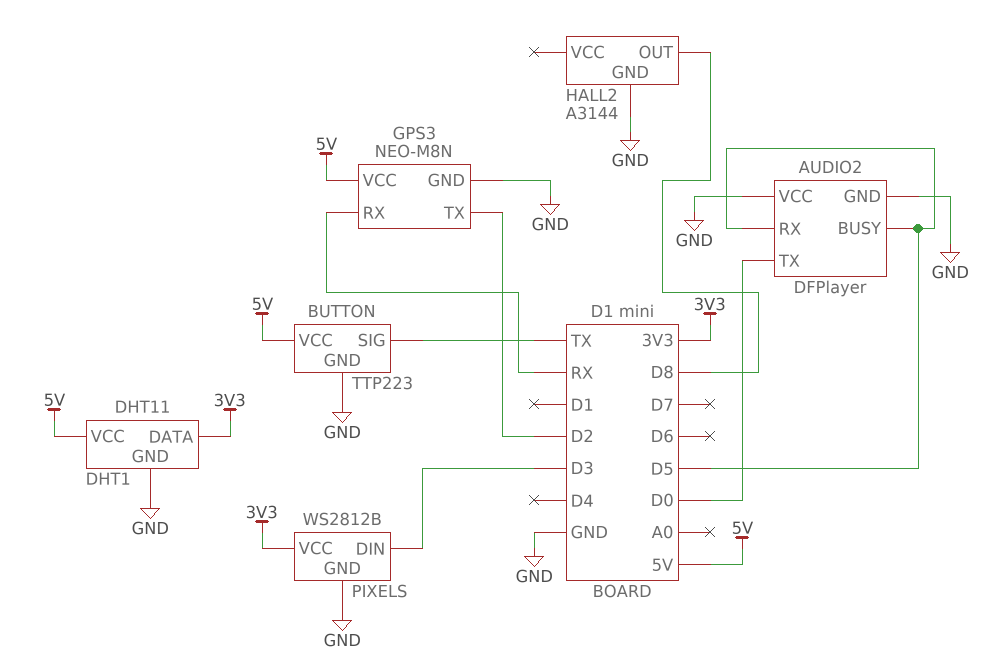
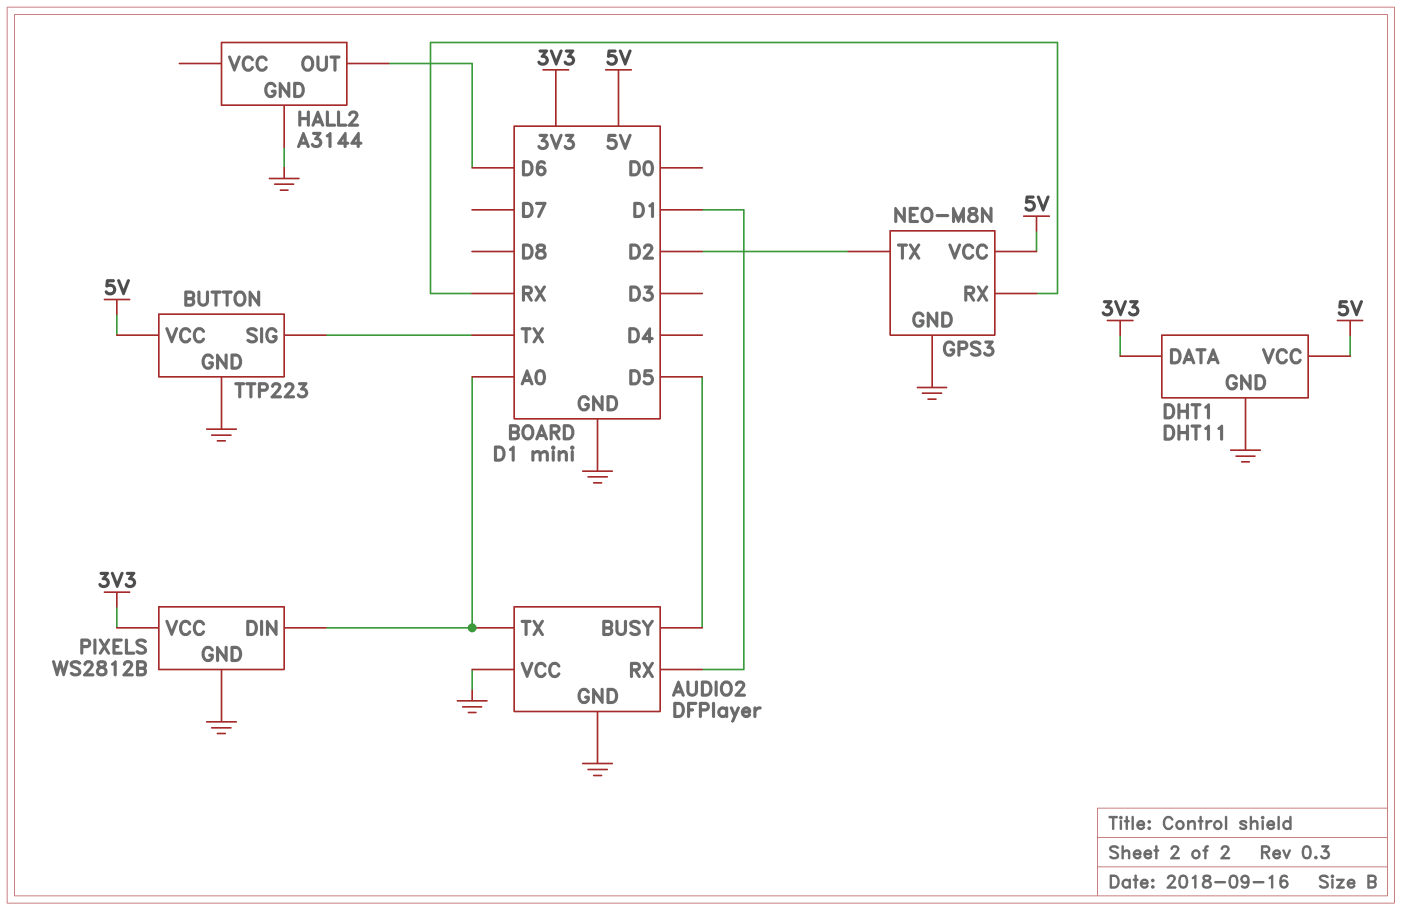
AUDIO2 pin RX: D5 -> D1
AUDIO2 pin TX: D0 -> A0
HALL2 pin OUT: D8 -> D6
PIXELS pin DIN: D3 -> A0

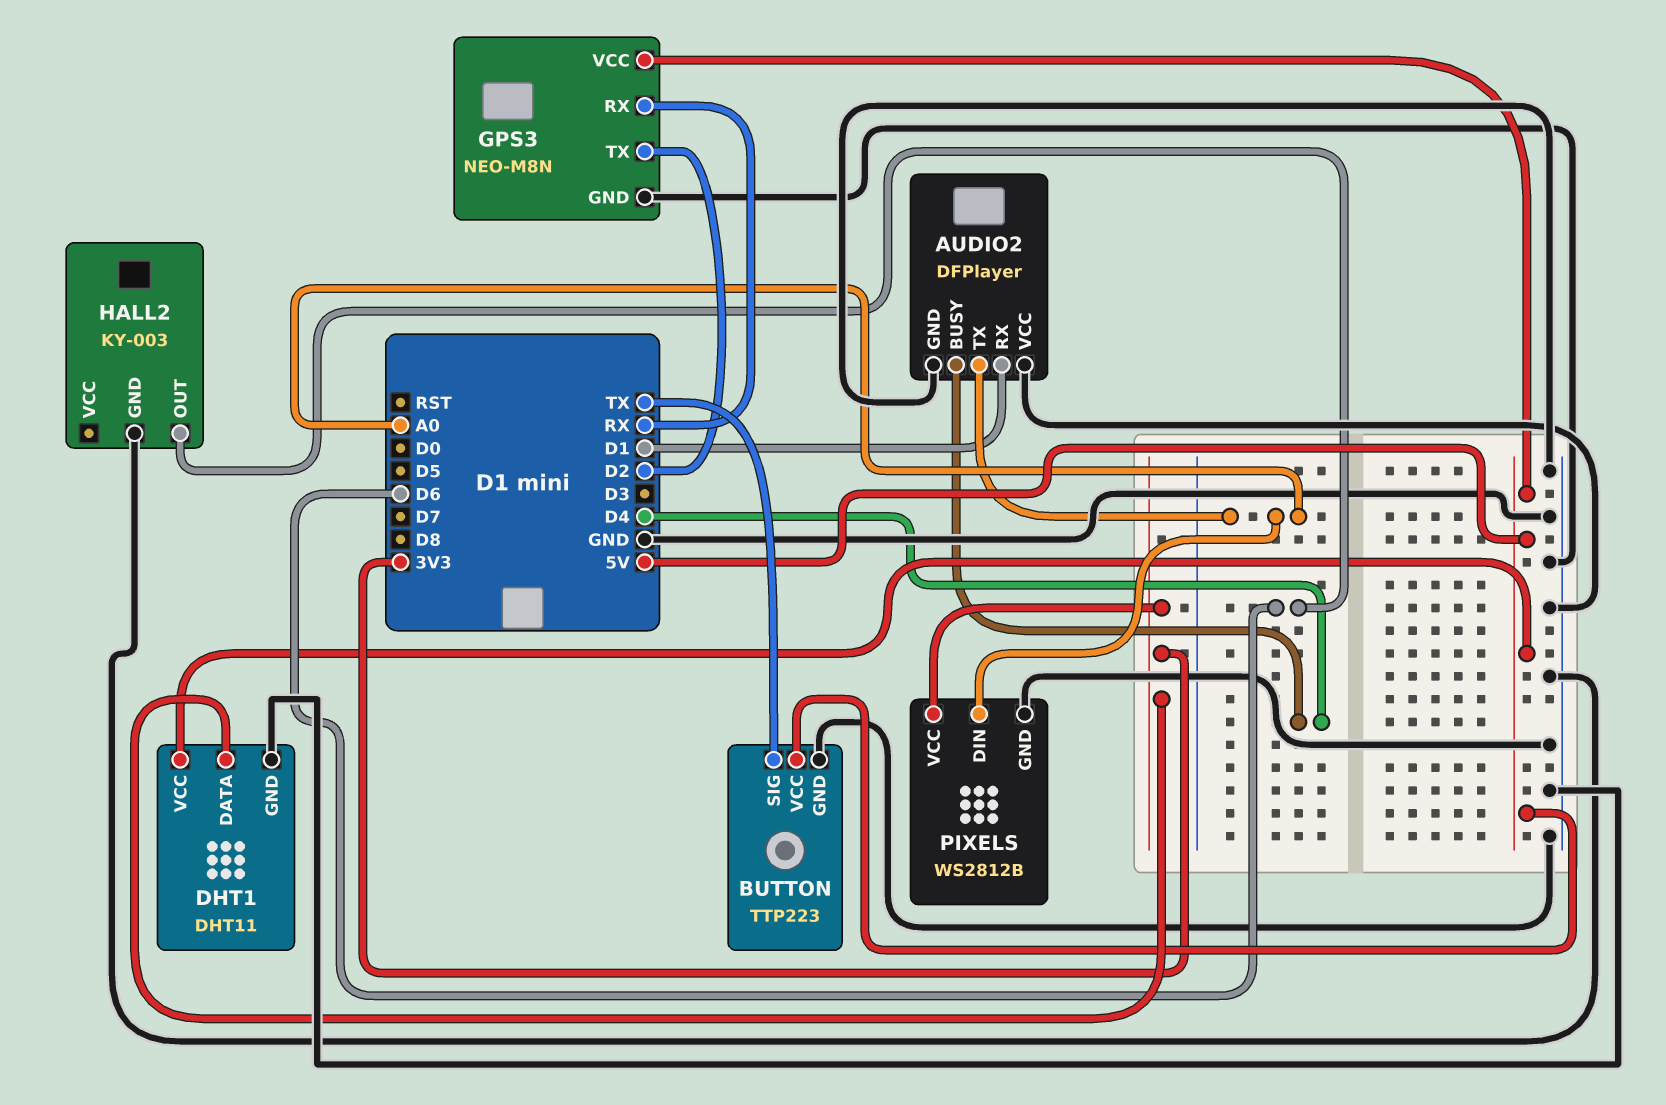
AUDIO2 pin BUSY: D5 -> D4
HALL2: A3144 -> KY-003

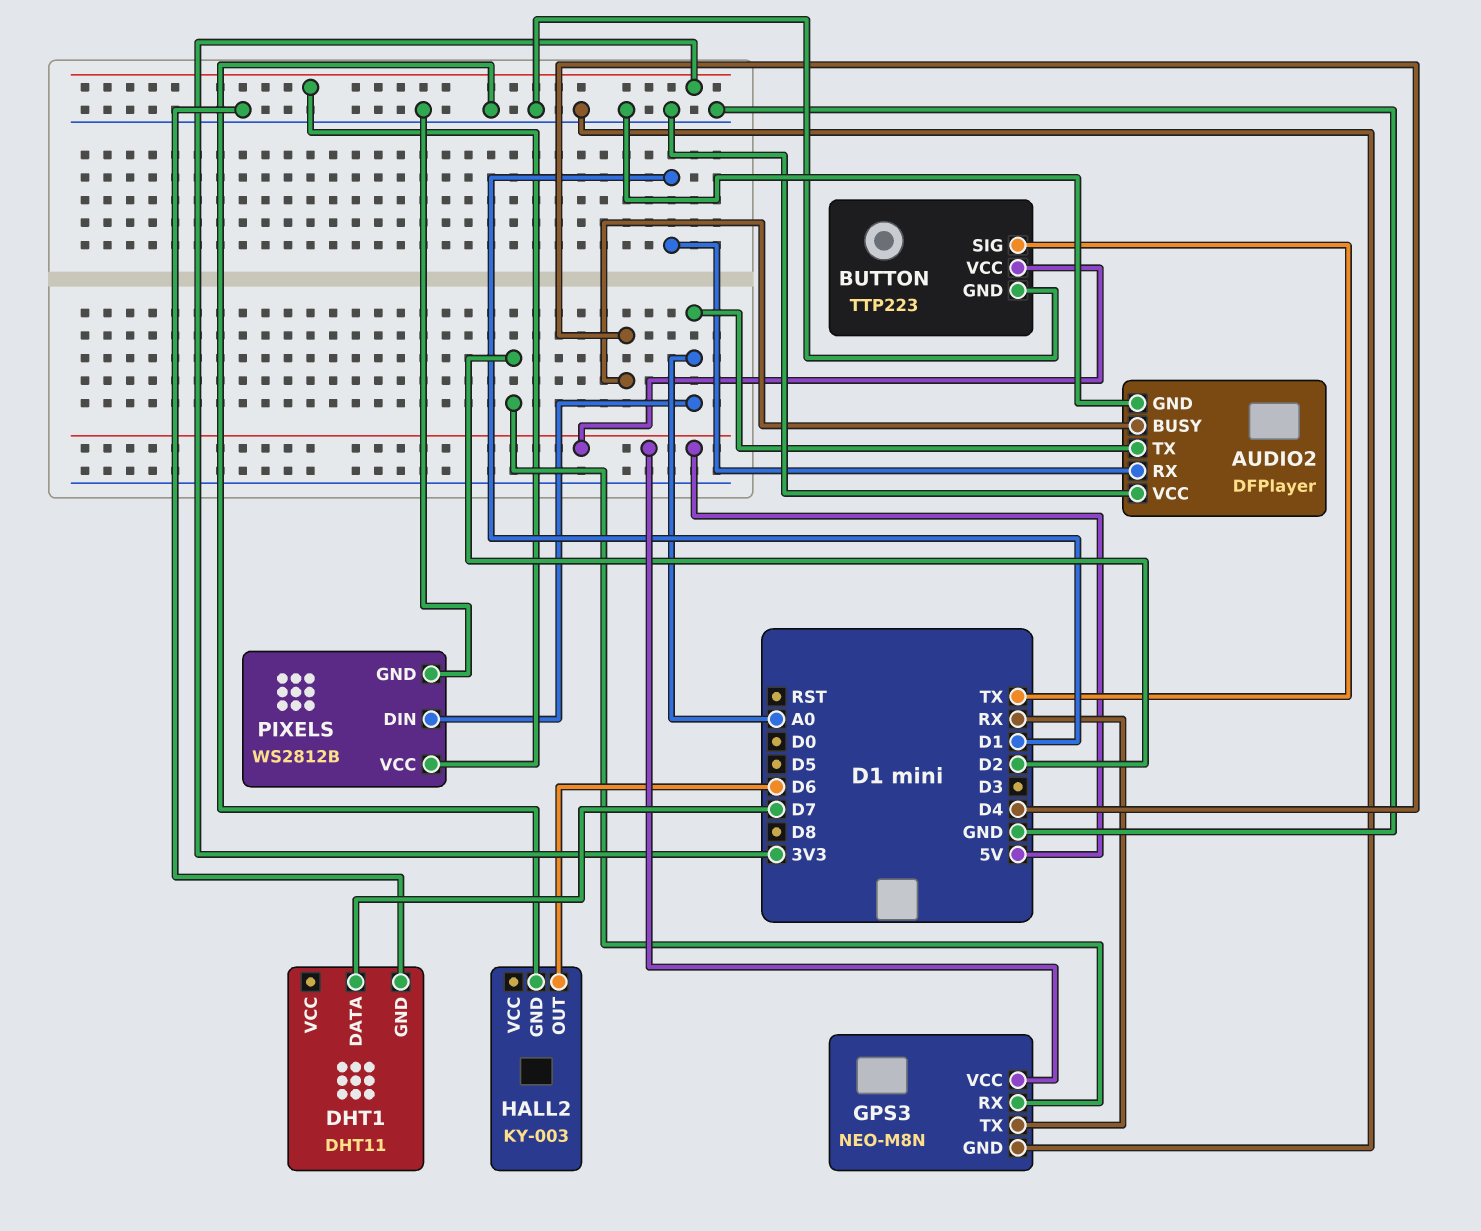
DHT1 pin DATA: 3V3 -> D7
DHT1 pin VCC: 5V -> none
GPS3 pin RX: RX -> D2
GPS3 pin TX: D2 -> RX

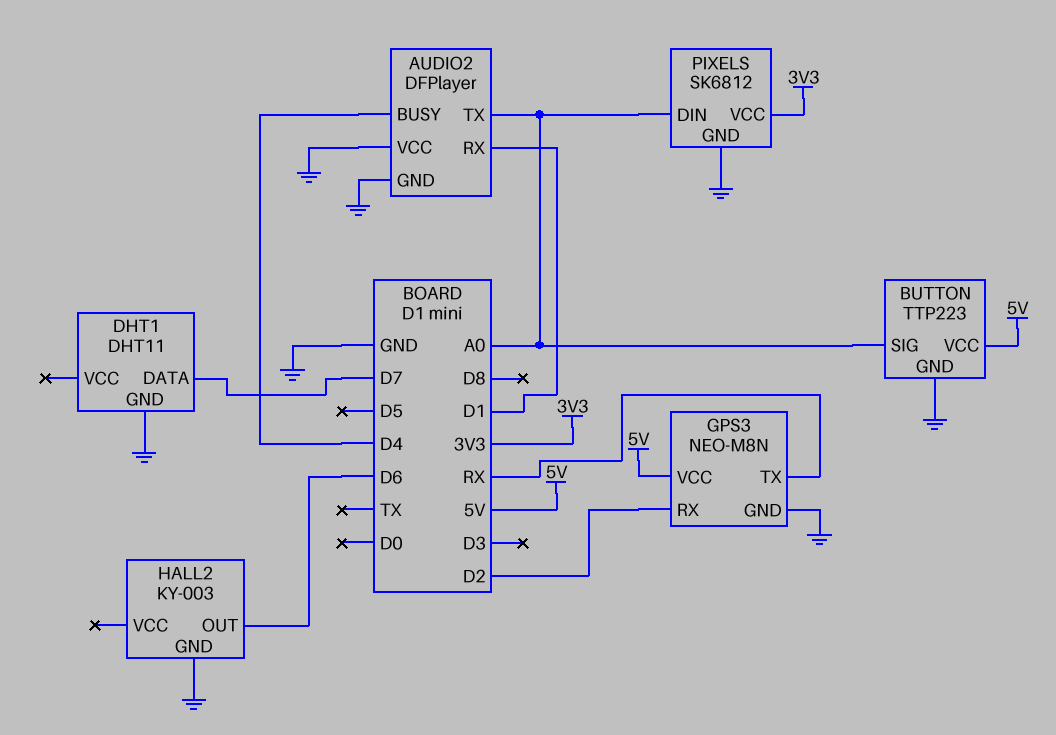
BUTTON pin SIG: TX -> A0
PIXELS: WS2812B -> SK6812

